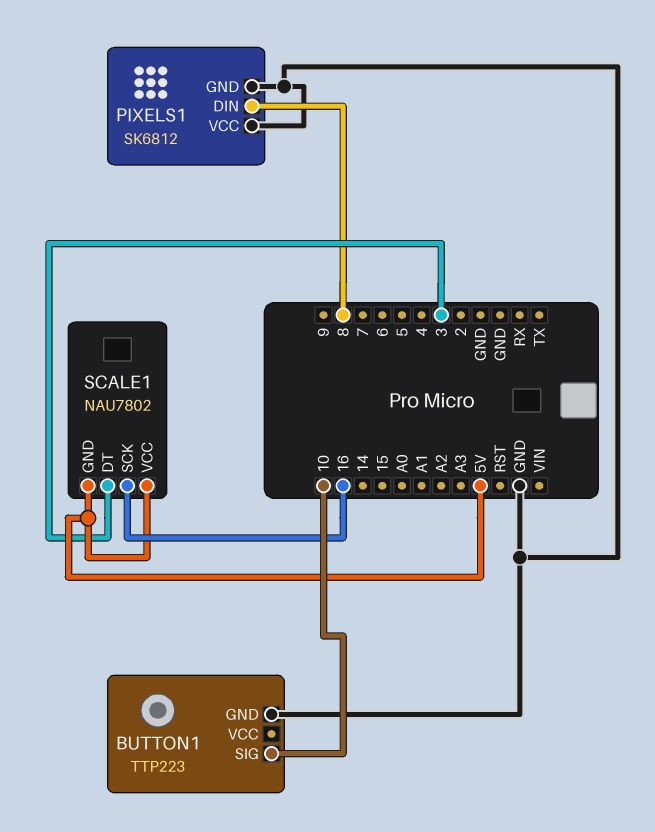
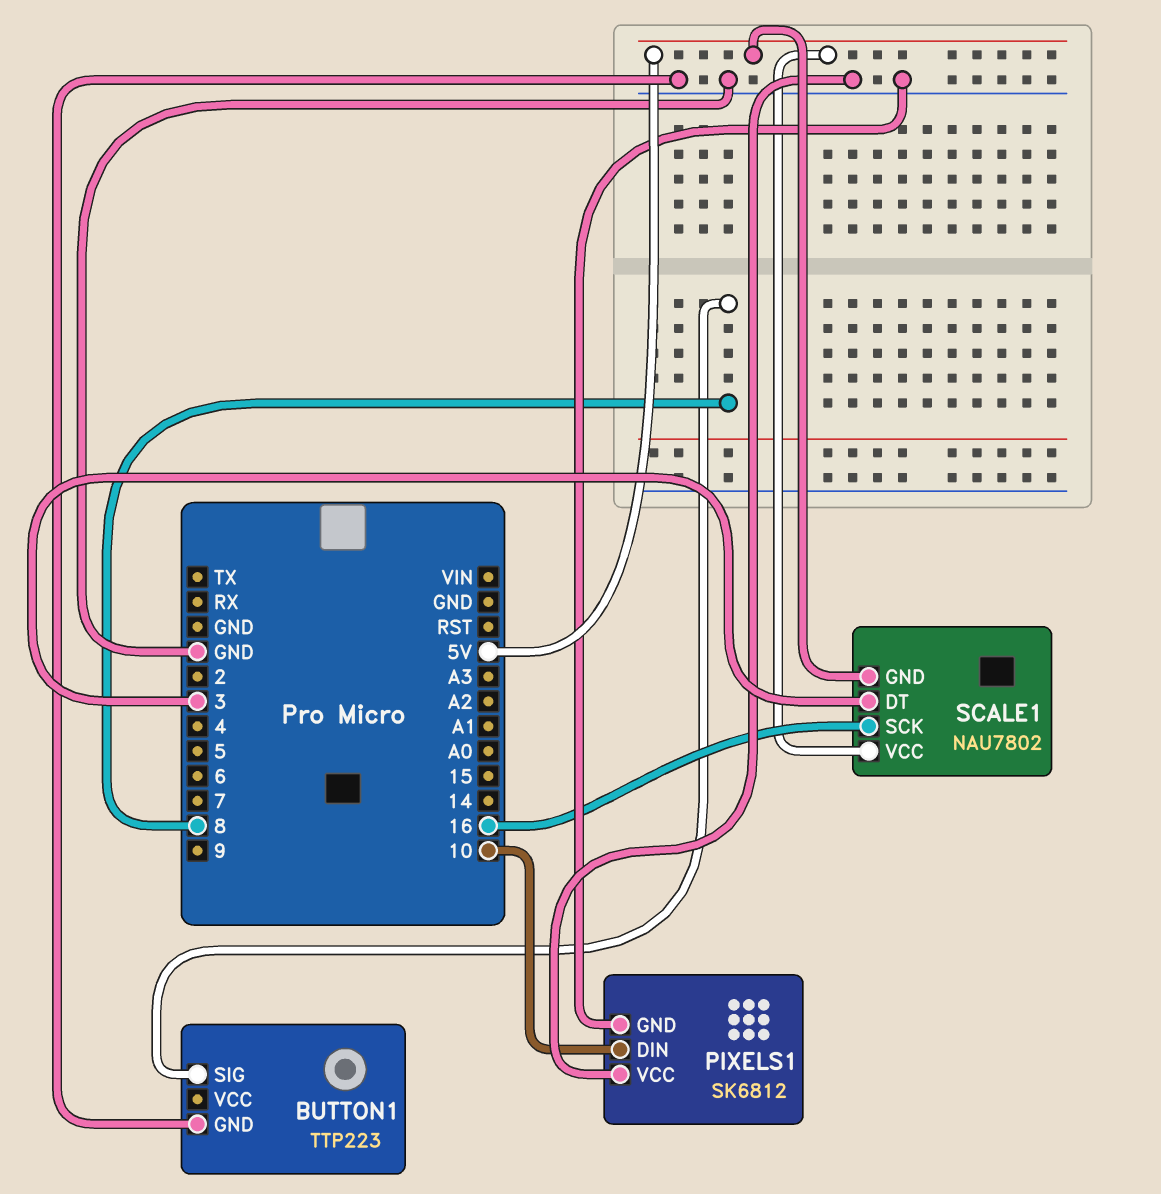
BUTTON1 pin SIG: 10 -> 8
PIXELS1 pin DIN: 8 -> 10

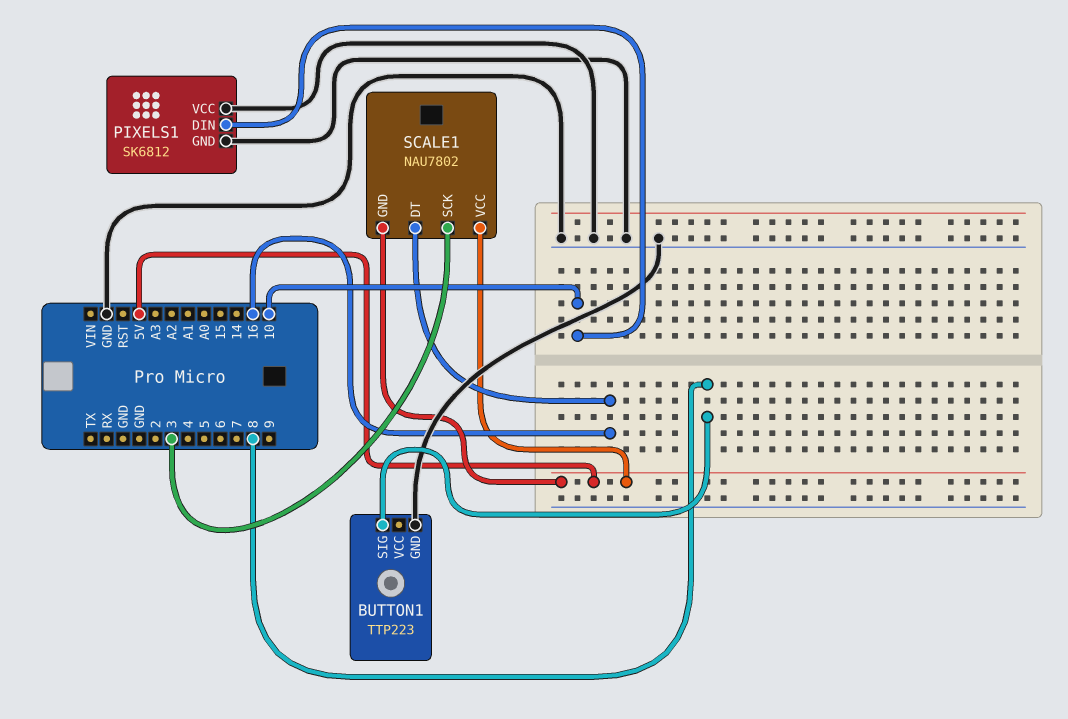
SCALE1 pin DT: 3 -> 16
SCALE1 pin SCK: 16 -> 3

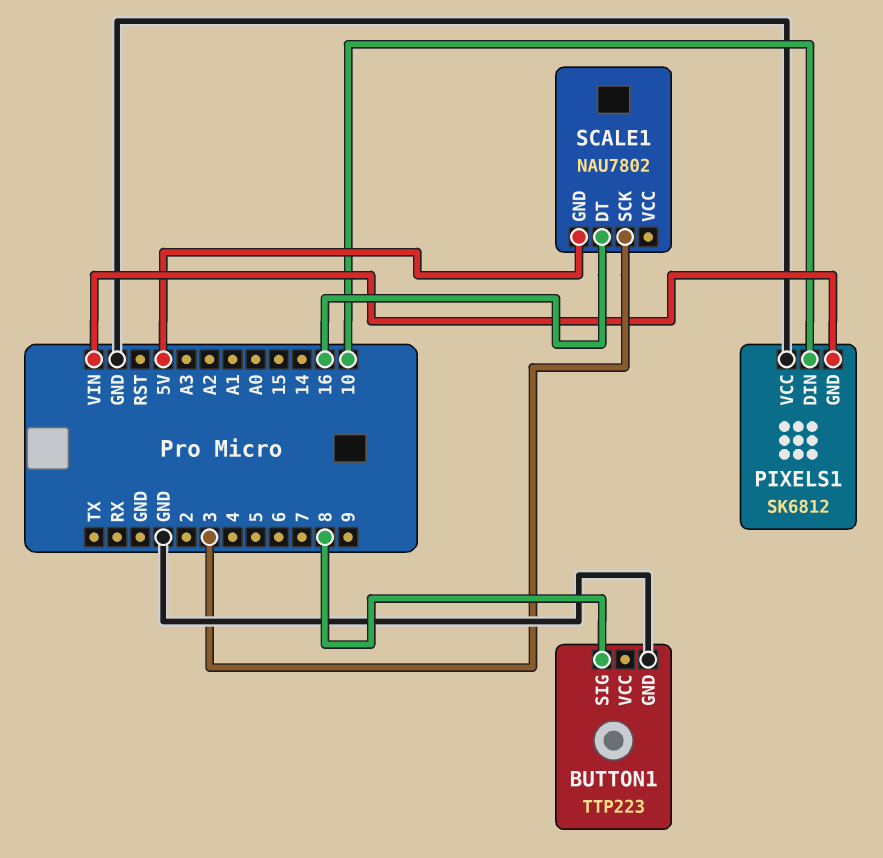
PIXELS1 pin GND: GND -> VIN
SCALE1 pin VCC: 5V -> none

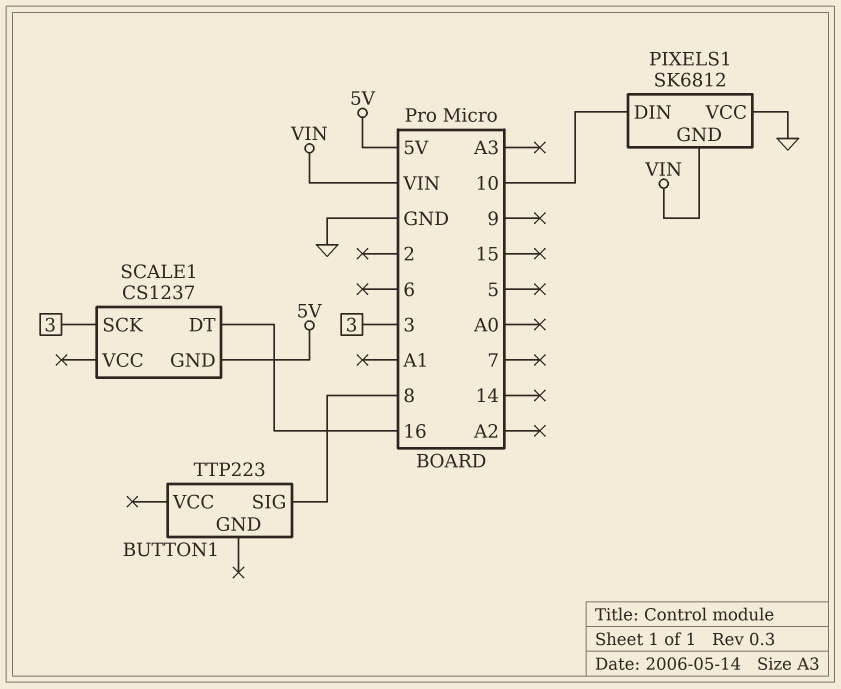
BUTTON1 pin GND: GND -> none
SCALE1: NAU7802 -> CS1237

